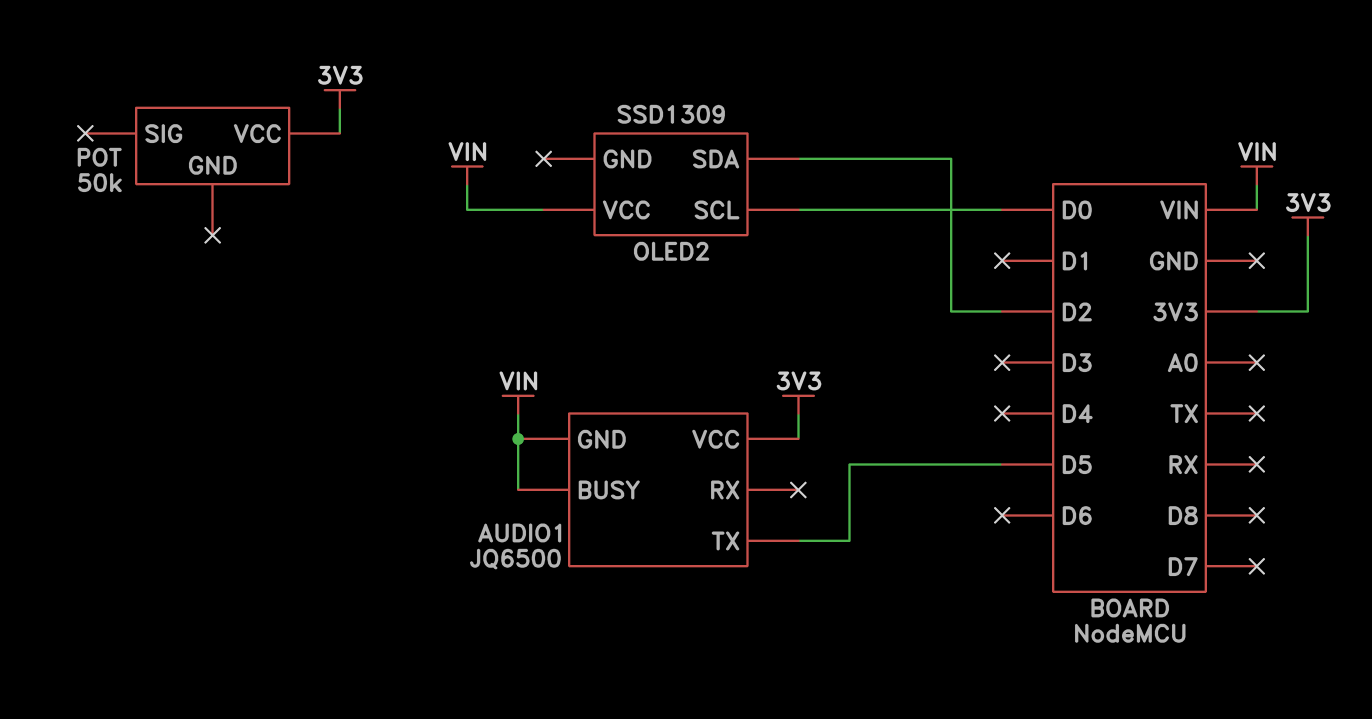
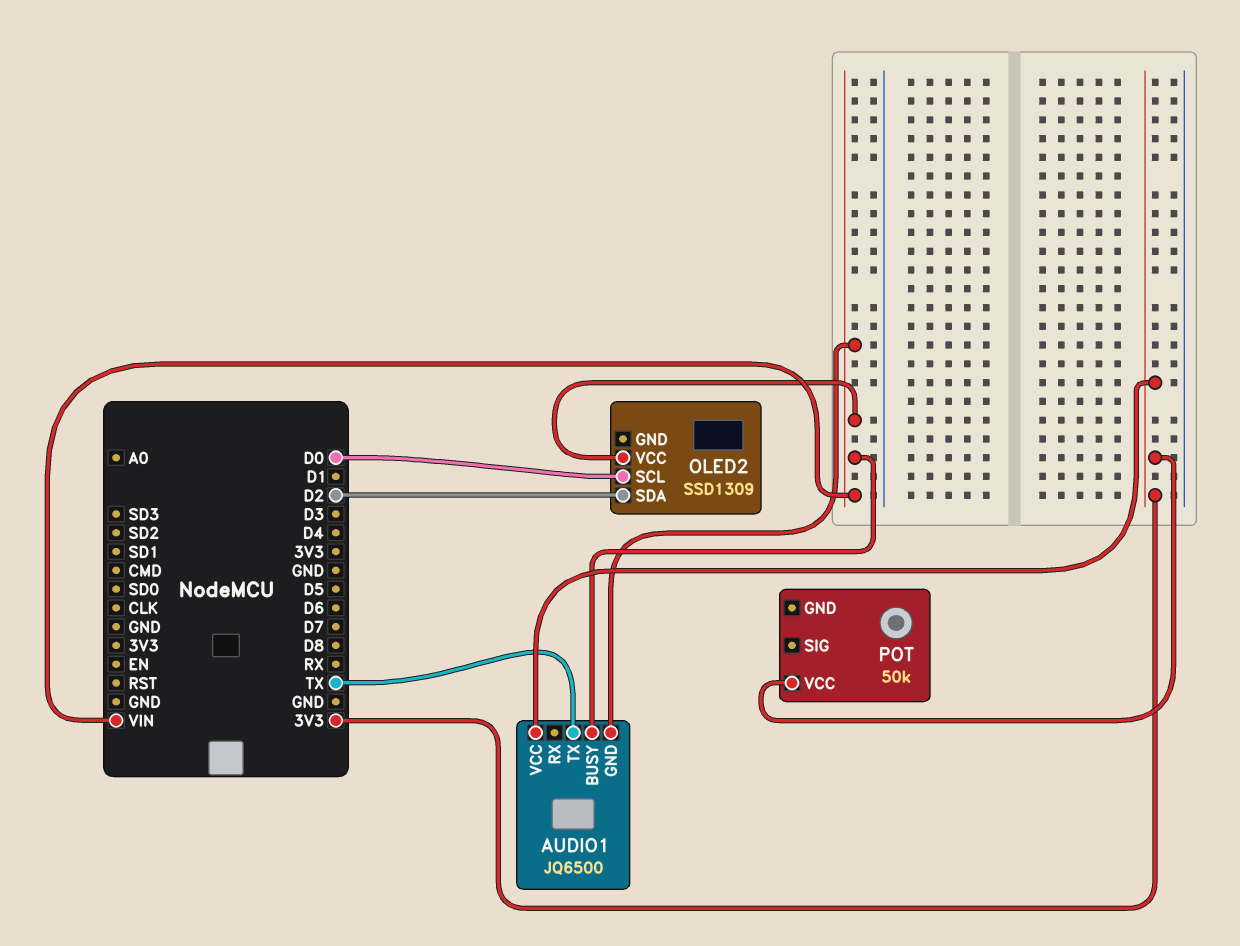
AUDIO1 pin TX: D5 -> TX

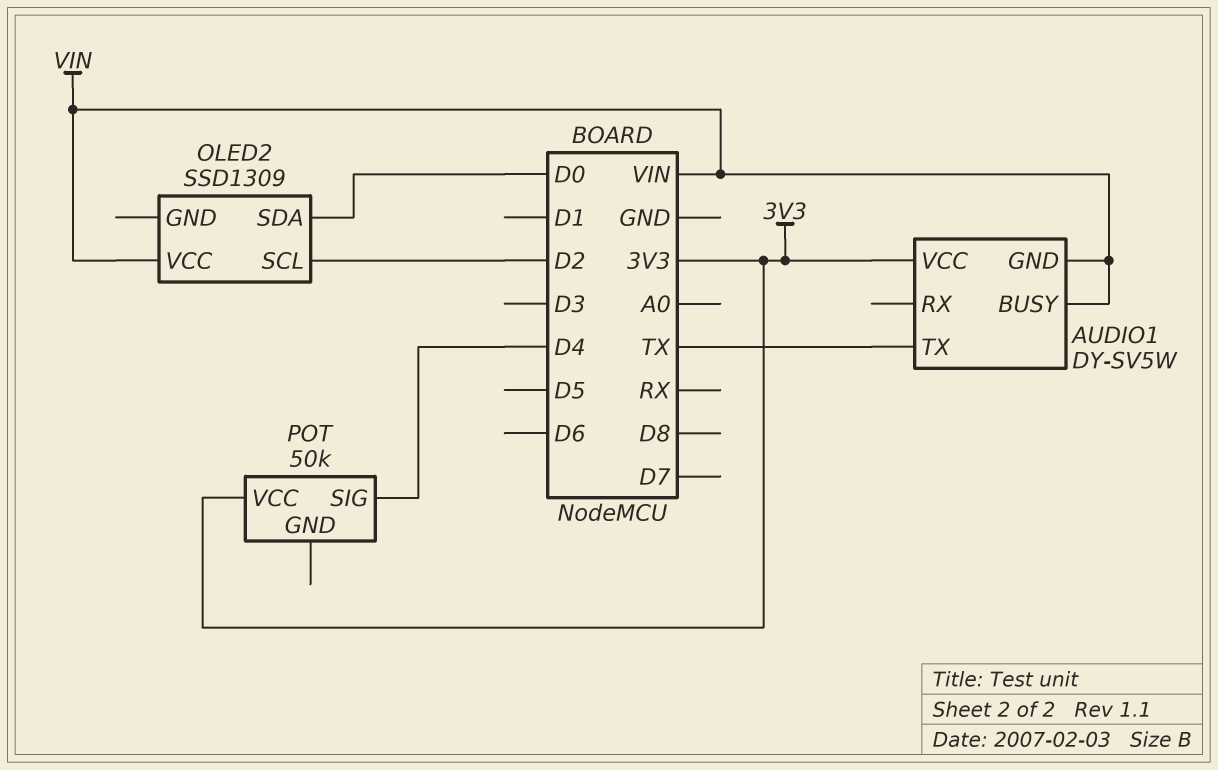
AUDIO1: JQ6500 -> DY-SV5W
OLED2 pin SCL: D0 -> D2
OLED2 pin SDA: D2 -> D0
POT pin SIG: none -> D4

